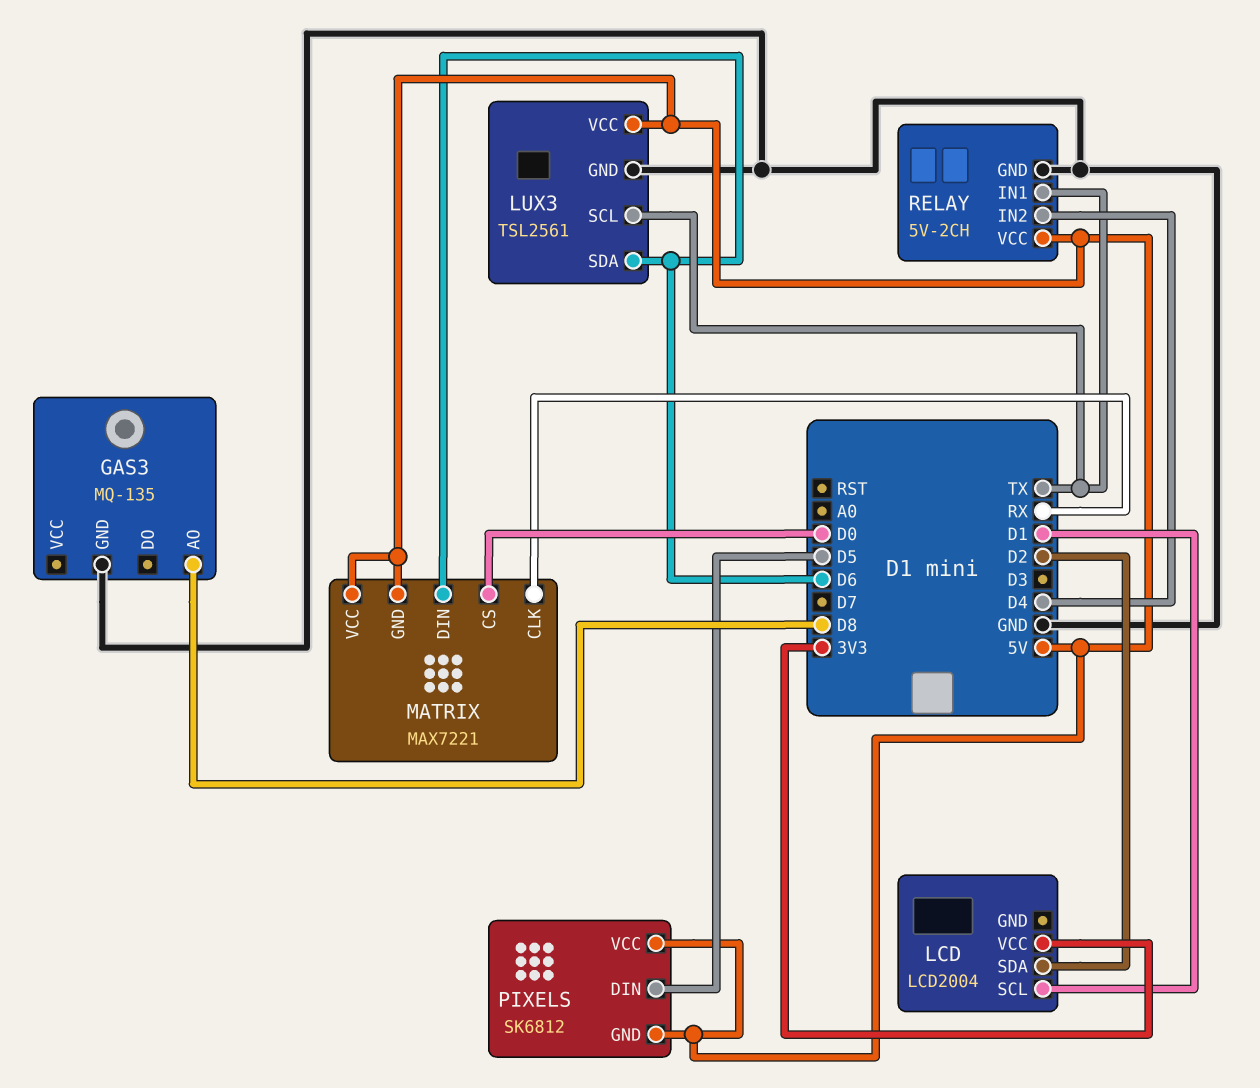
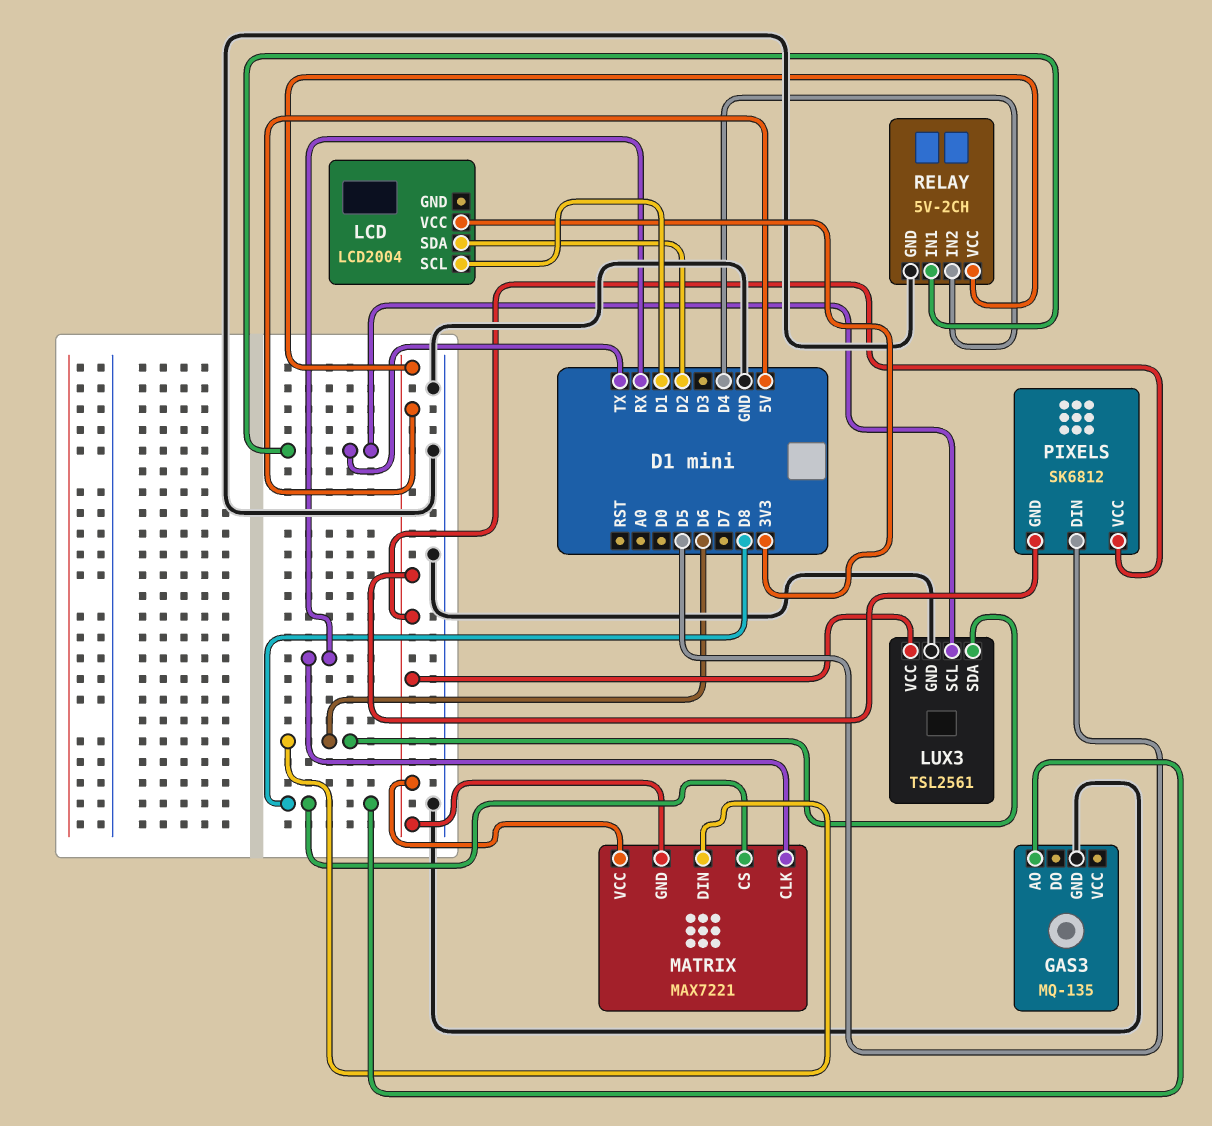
MATRIX pin CS: D0 -> D8

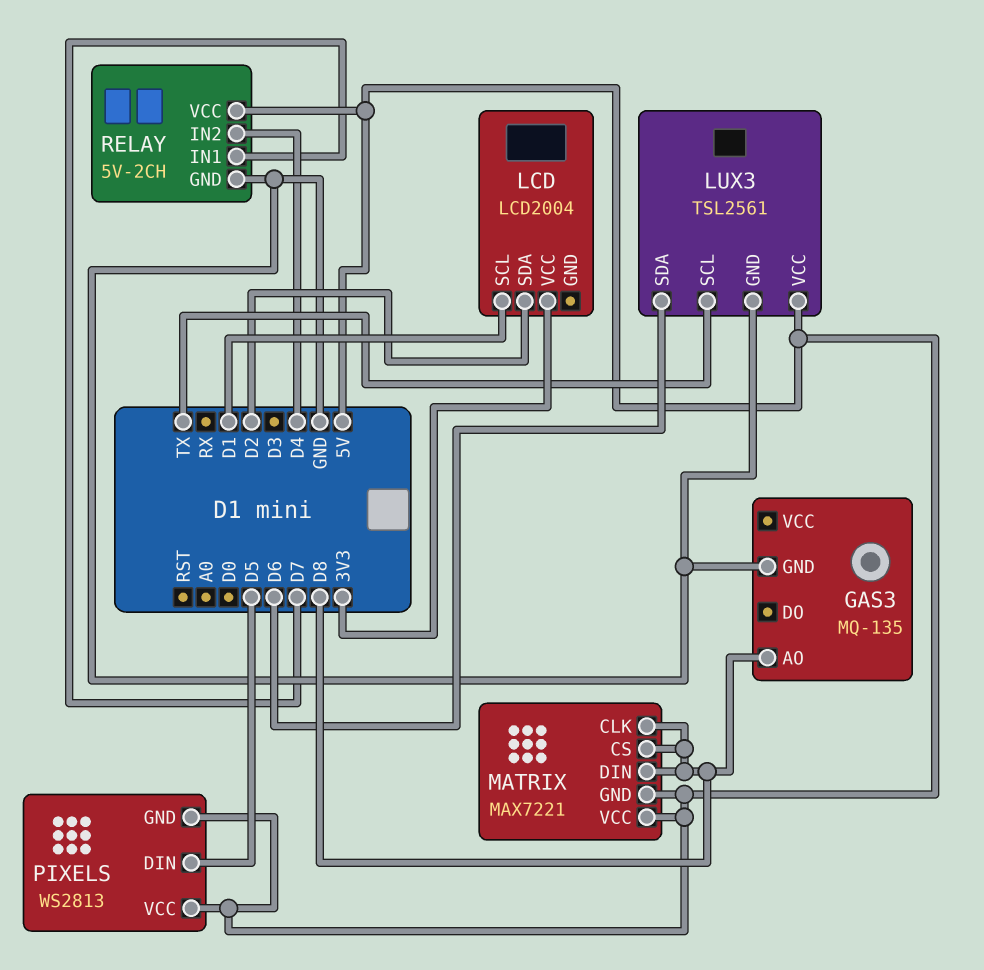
MATRIX pin CLK: RX -> D8
MATRIX pin DIN: D6 -> D8
PIXELS: SK6812 -> WS2813
RELAY pin IN1: TX -> D7

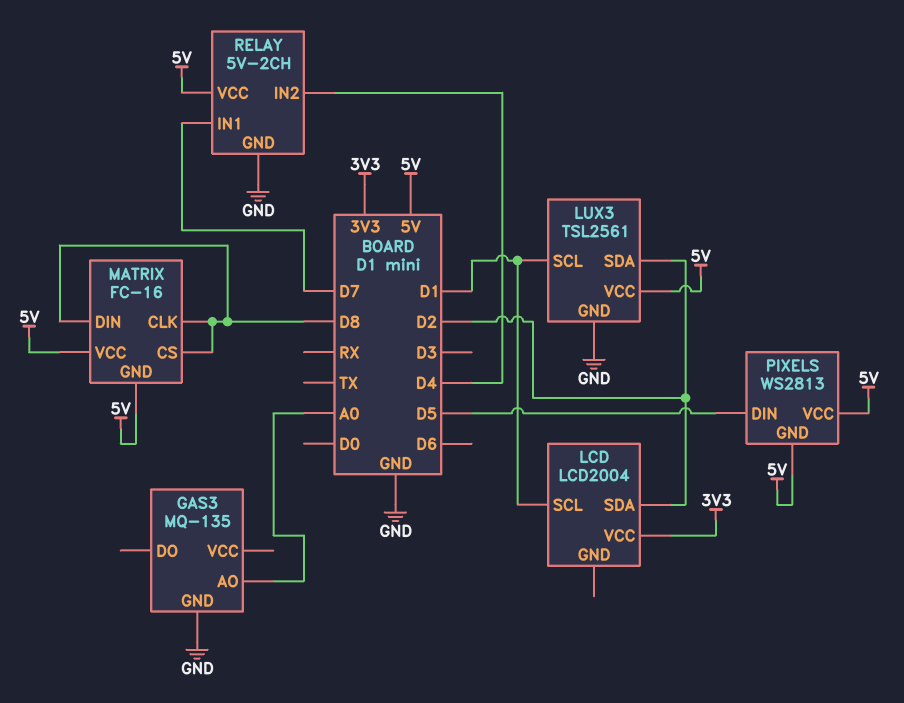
GAS3 pin AO: D8 -> A0
LUX3 pin SCL: TX -> D1
LUX3 pin SDA: D6 -> D2
MATRIX: MAX7221 -> FC-16

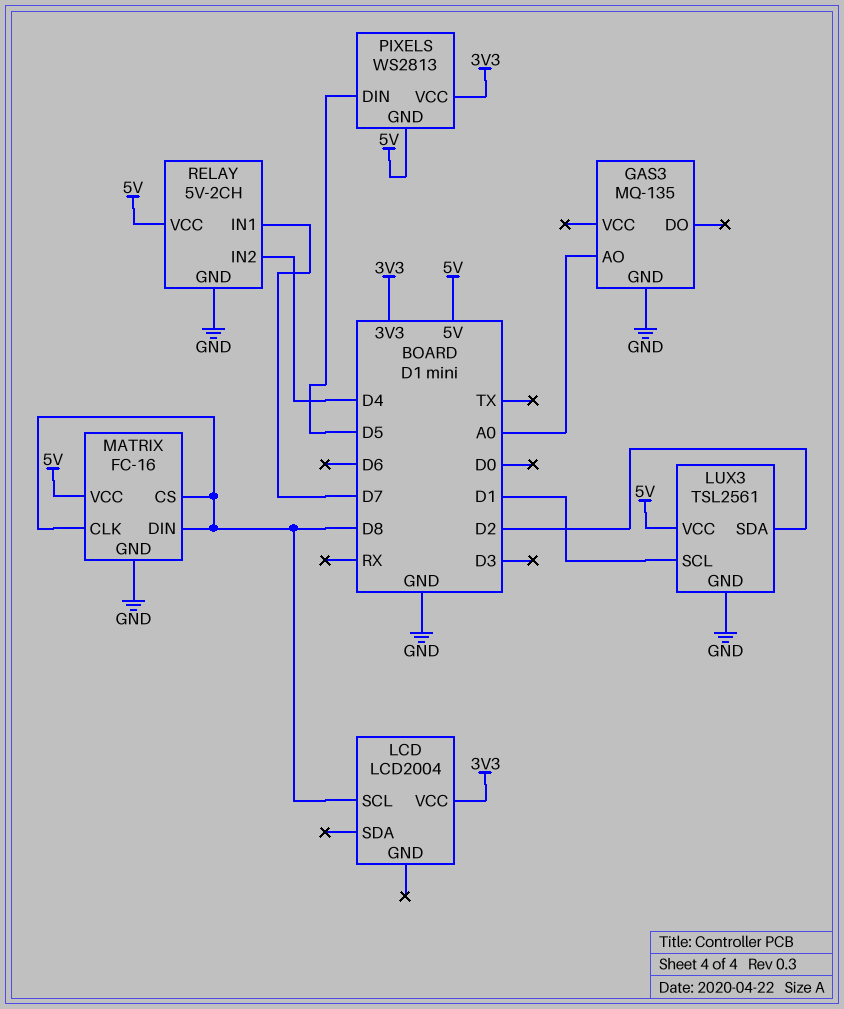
LCD pin SCL: D1 -> D8
LCD pin SDA: D2 -> none
MATRIX pin GND: 5V -> GND
PIXELS pin VCC: 5V -> 3V3

